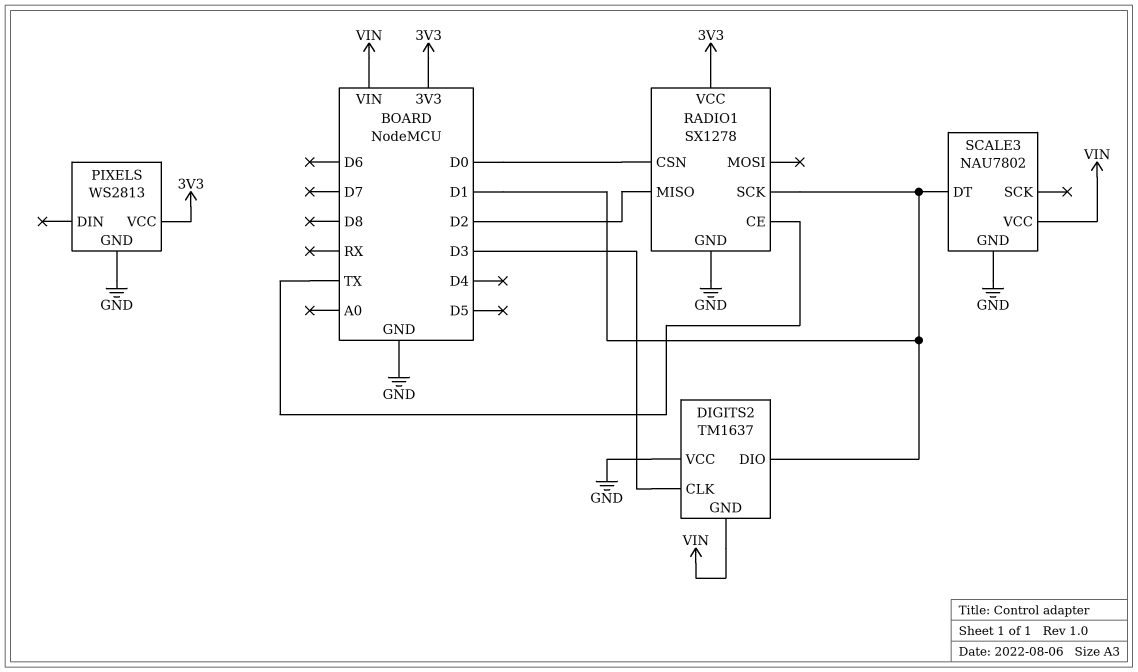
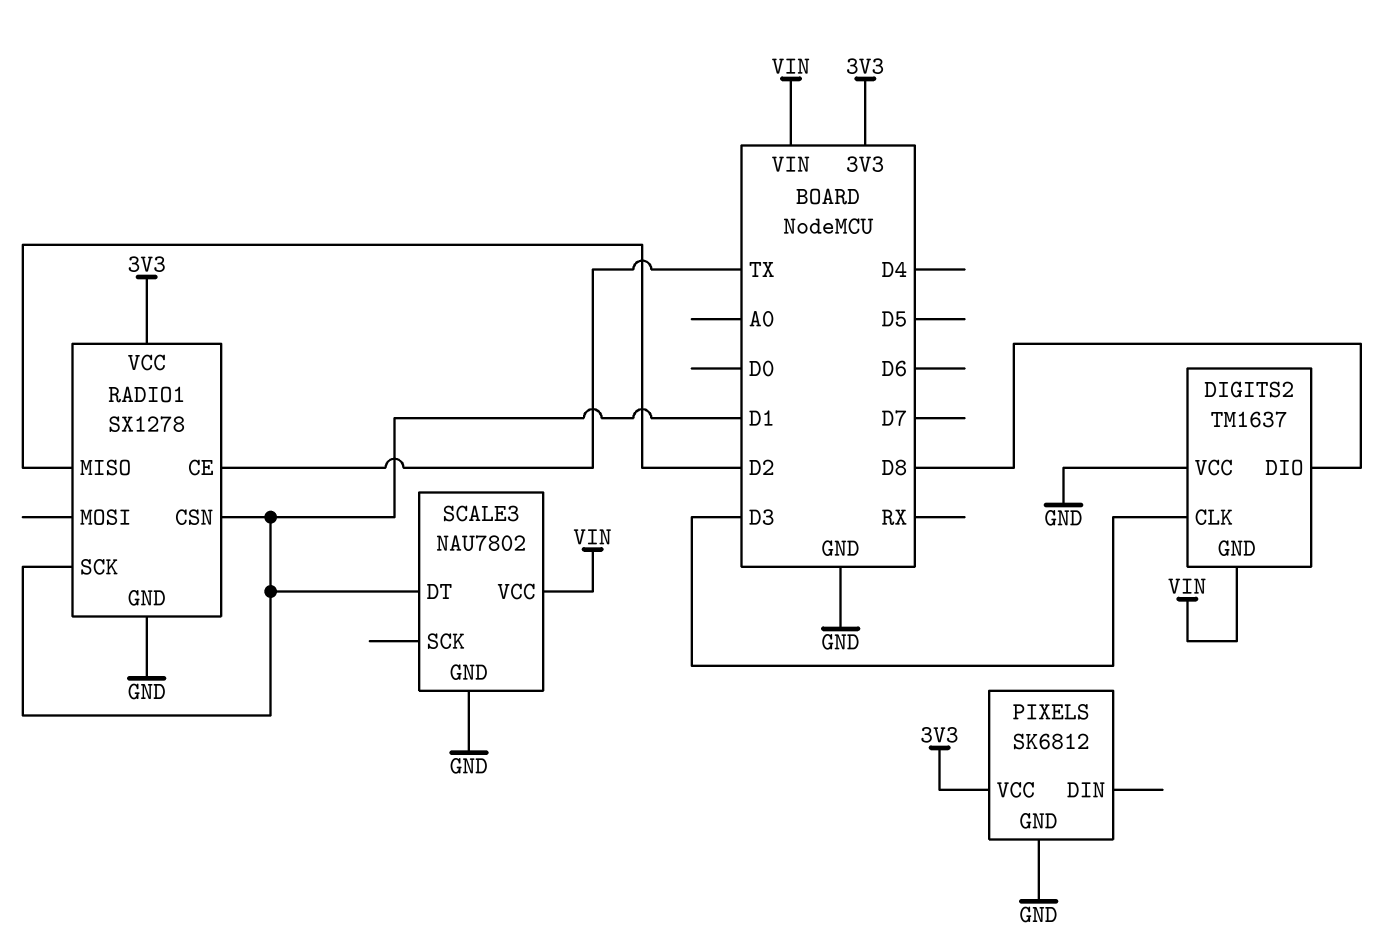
DIGITS2 pin DIO: D1 -> D8
PIXELS: WS2813 -> SK6812
RADIO1 pin CSN: D0 -> D1

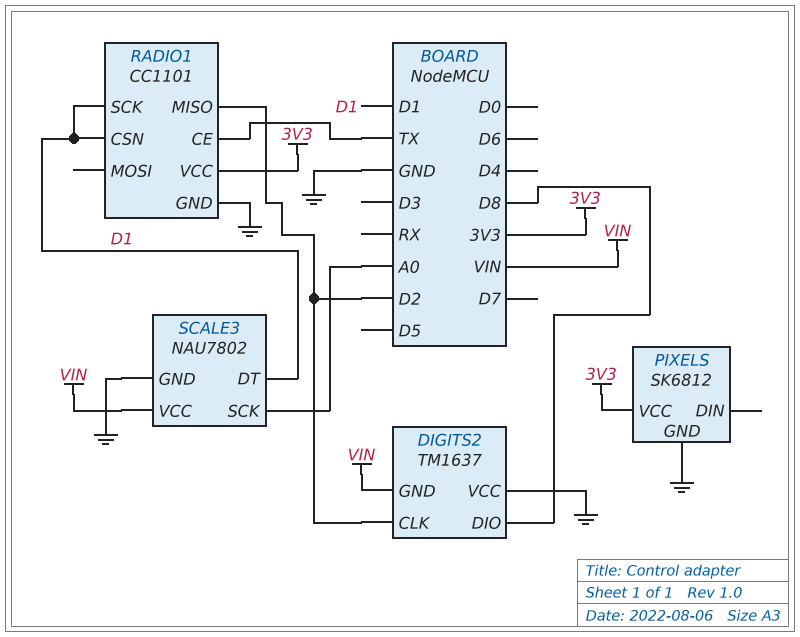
DIGITS2 pin CLK: D3 -> D2
RADIO1: SX1278 -> CC1101
SCALE3 pin SCK: none -> A0

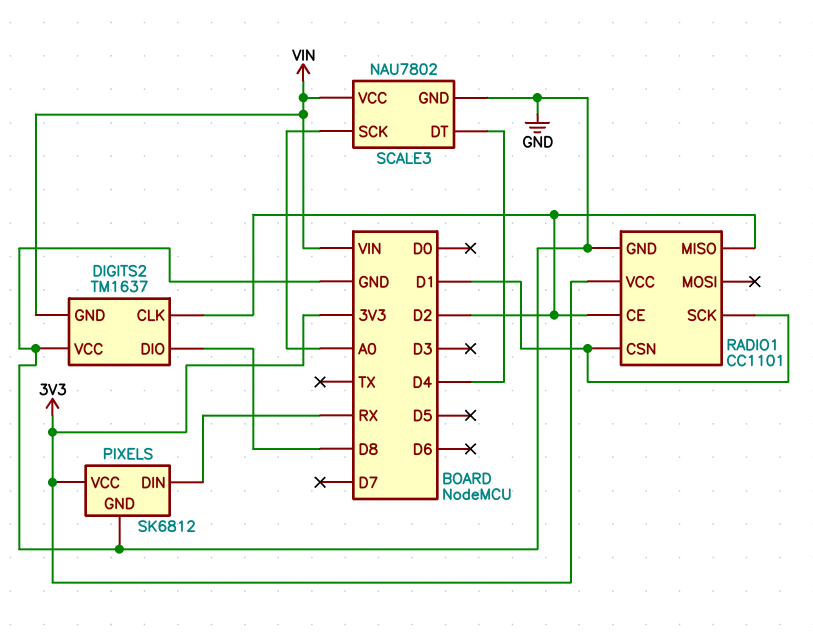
PIXELS pin DIN: none -> RX
RADIO1 pin CE: TX -> D2
SCALE3 pin DT: D1 -> D4

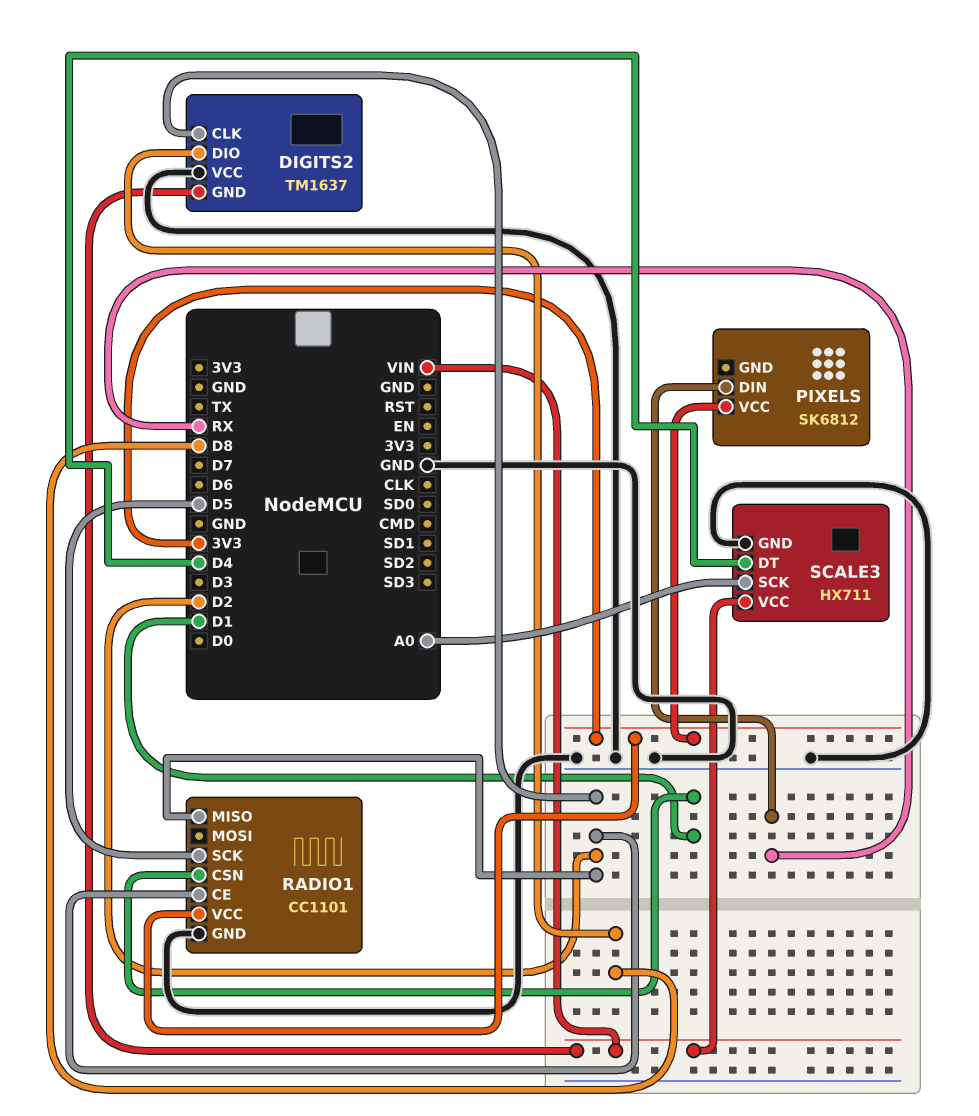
PIXELS pin GND: GND -> none
RADIO1 pin SCK: D1 -> D5
SCALE3: NAU7802 -> HX711

